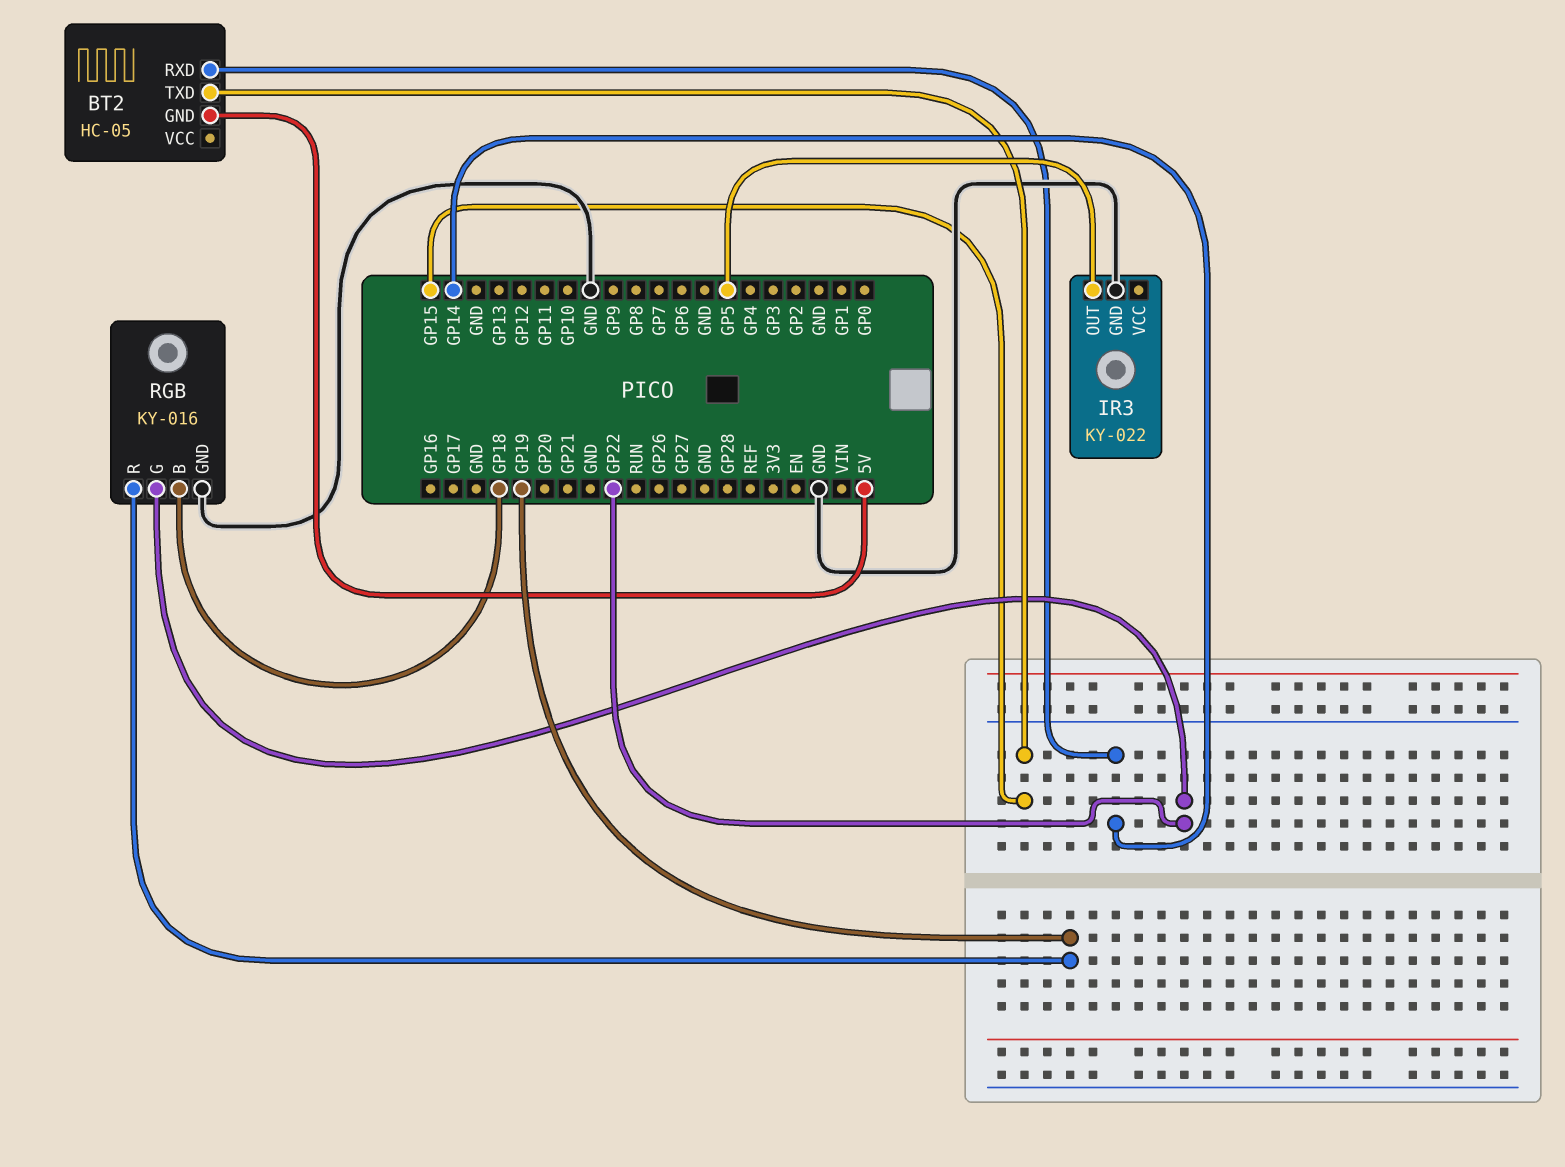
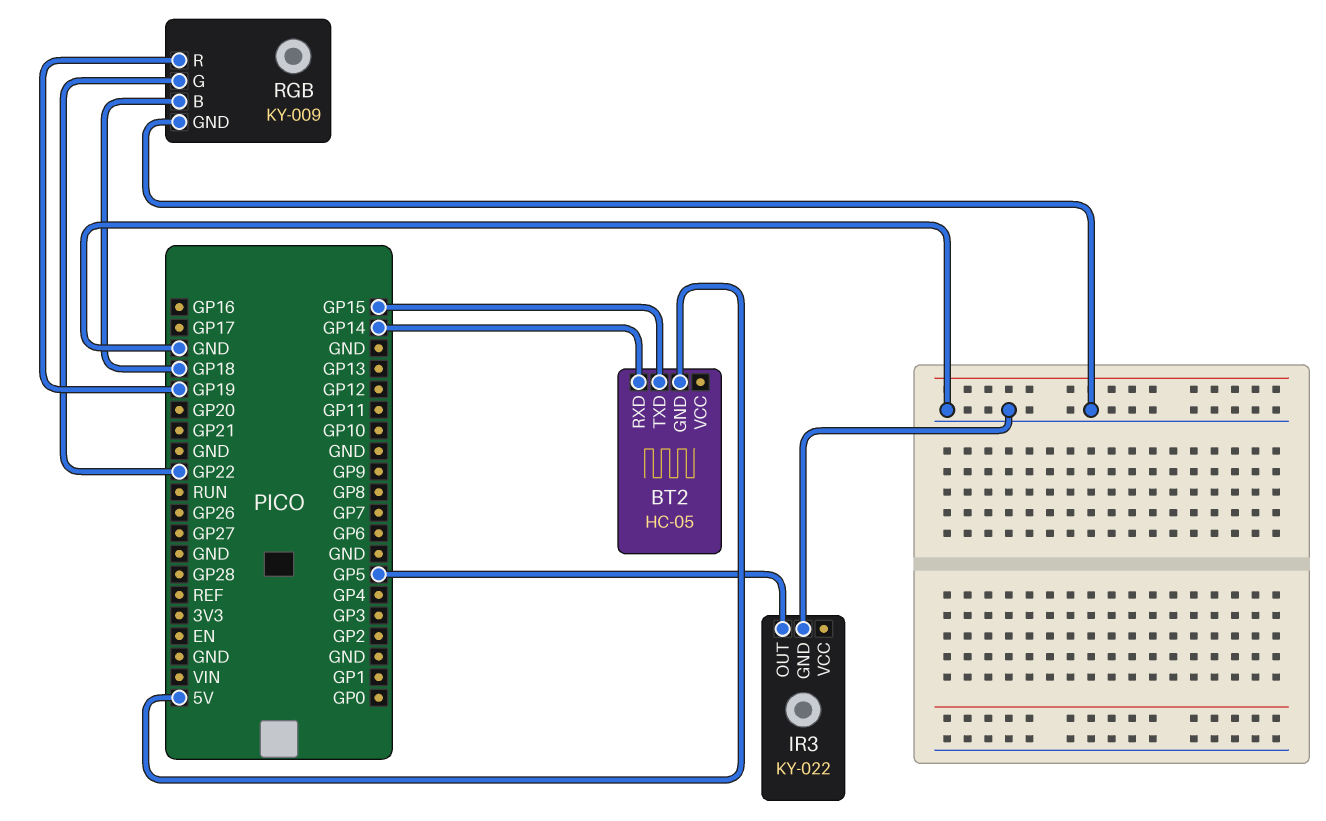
RGB: KY-016 -> KY-009

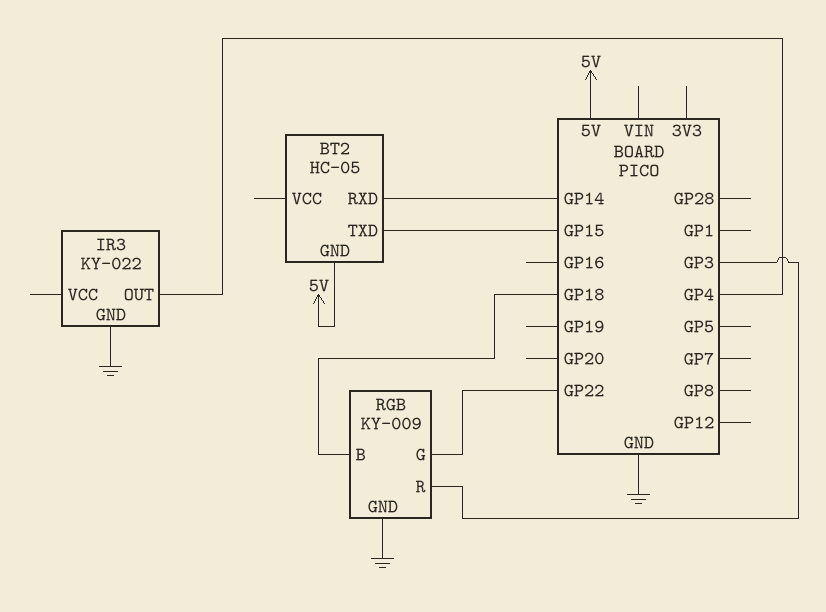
IR3 pin OUT: GP5 -> GP4
RGB pin R: GP19 -> GP3

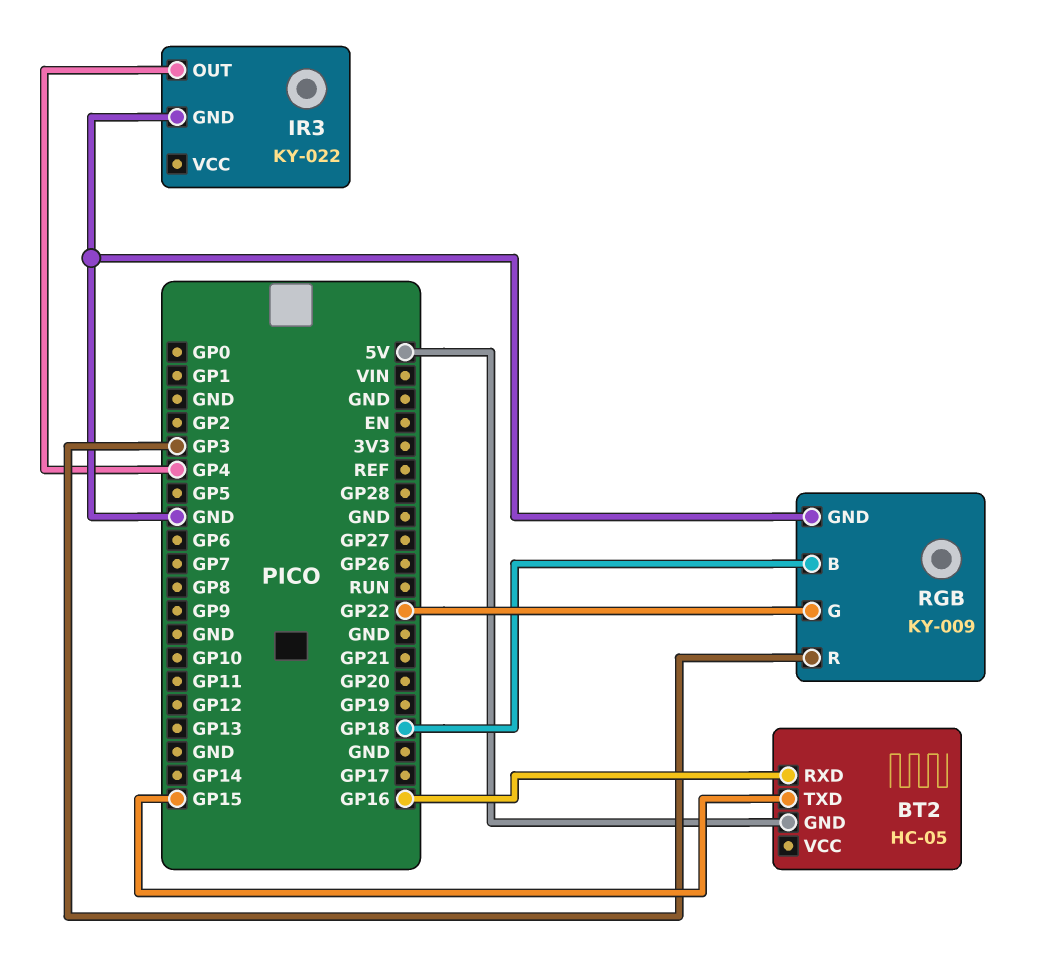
BT2 pin RXD: GP14 -> GP16

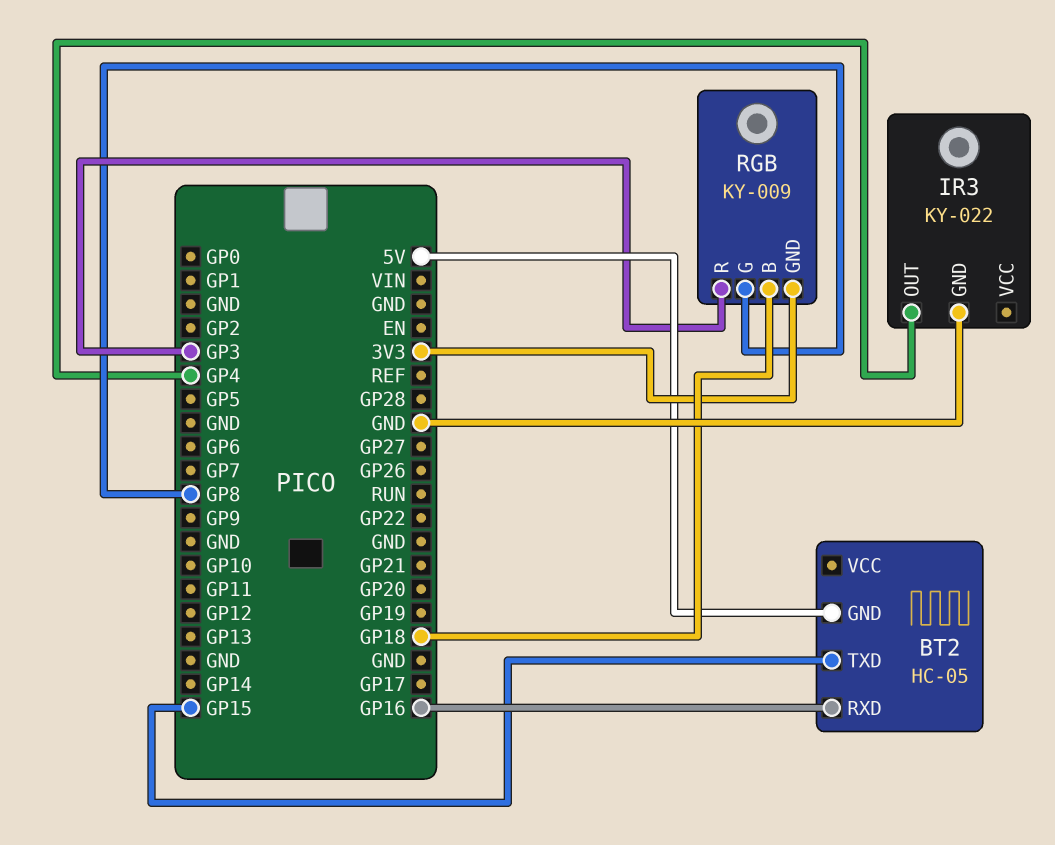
RGB pin G: GP22 -> GP8
RGB pin GND: GND -> 3V3

